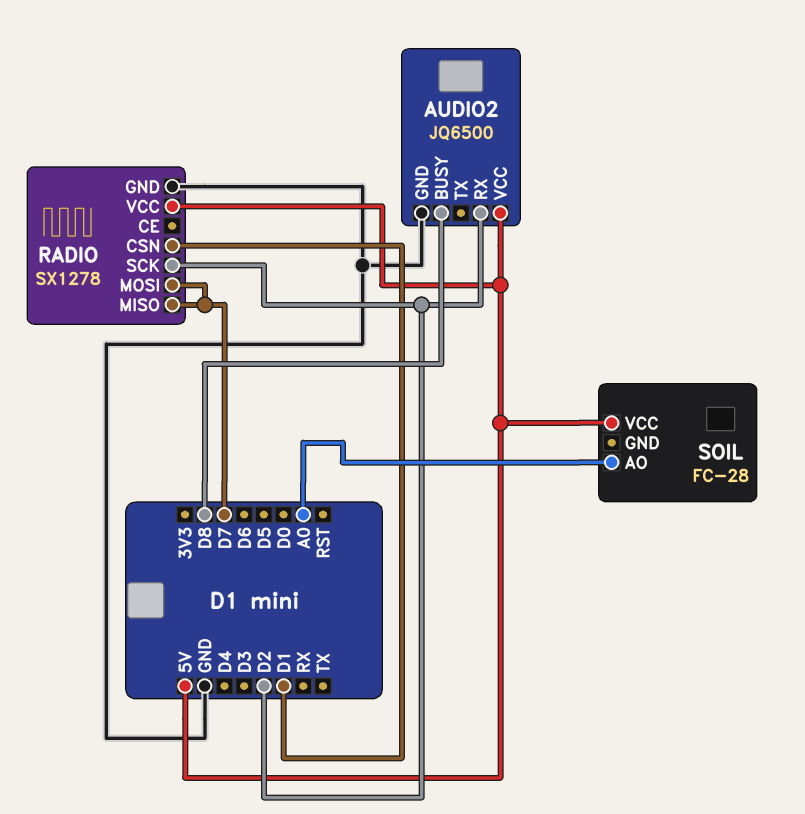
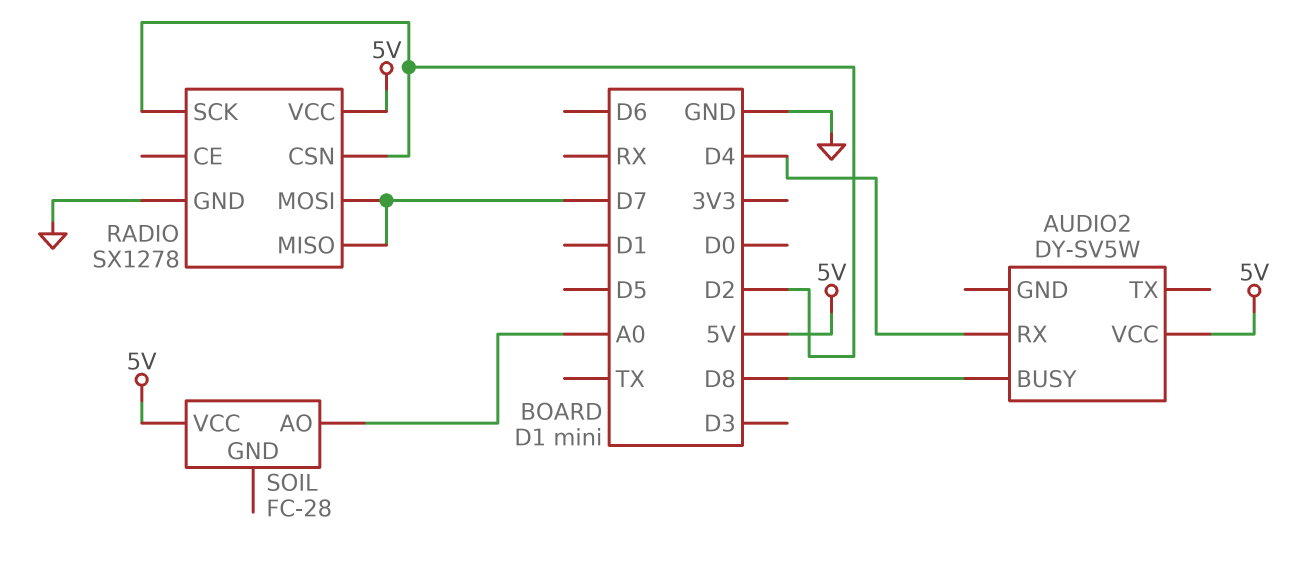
AUDIO2: JQ6500 -> DY-SV5W
AUDIO2 pin GND: GND -> none
AUDIO2 pin RX: D2 -> D4
RADIO pin CSN: D1 -> D2

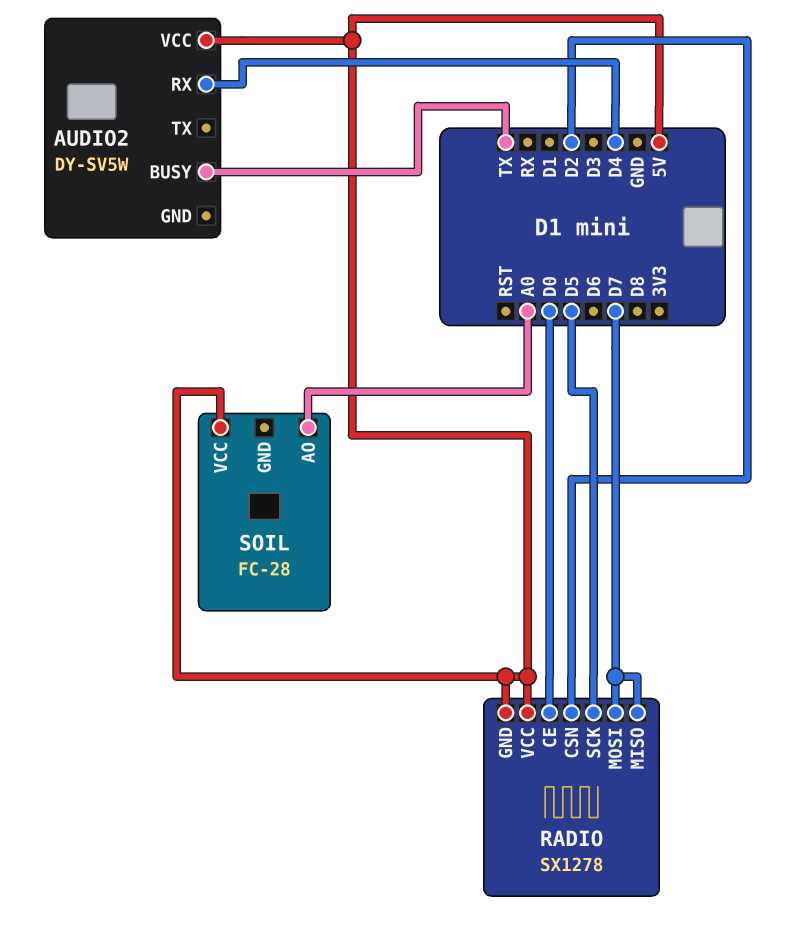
AUDIO2 pin BUSY: D8 -> TX
RADIO pin CE: none -> D0
RADIO pin GND: GND -> 5V
RADIO pin SCK: D2 -> D5

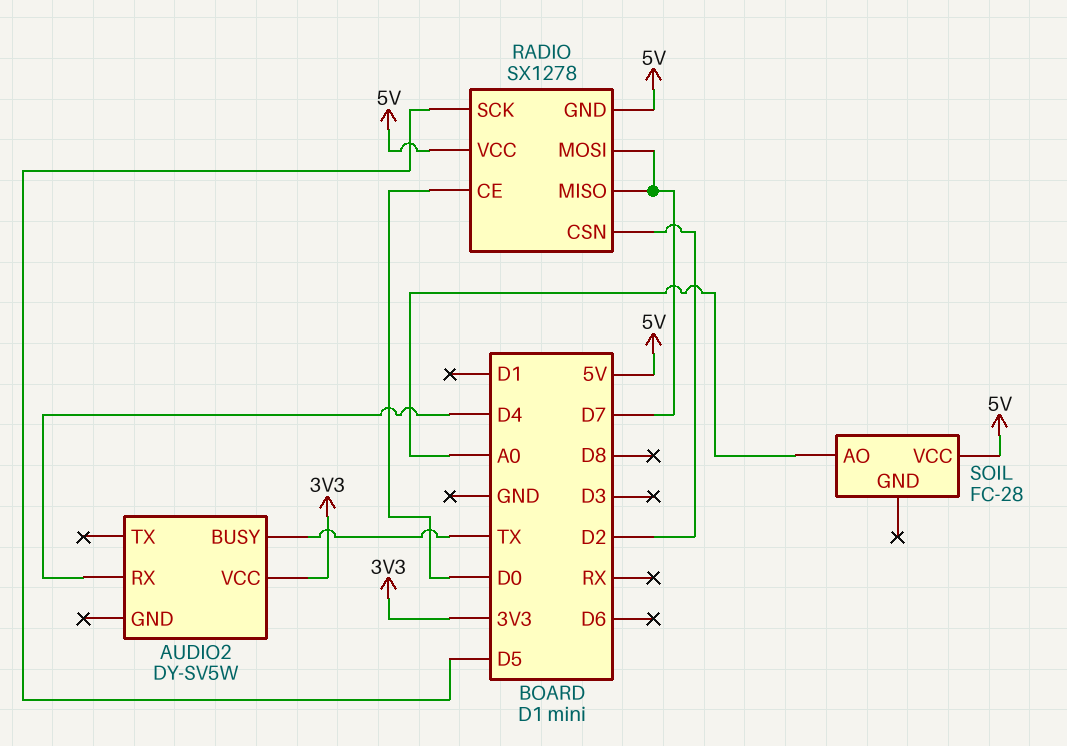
AUDIO2 pin VCC: 5V -> 3V3

